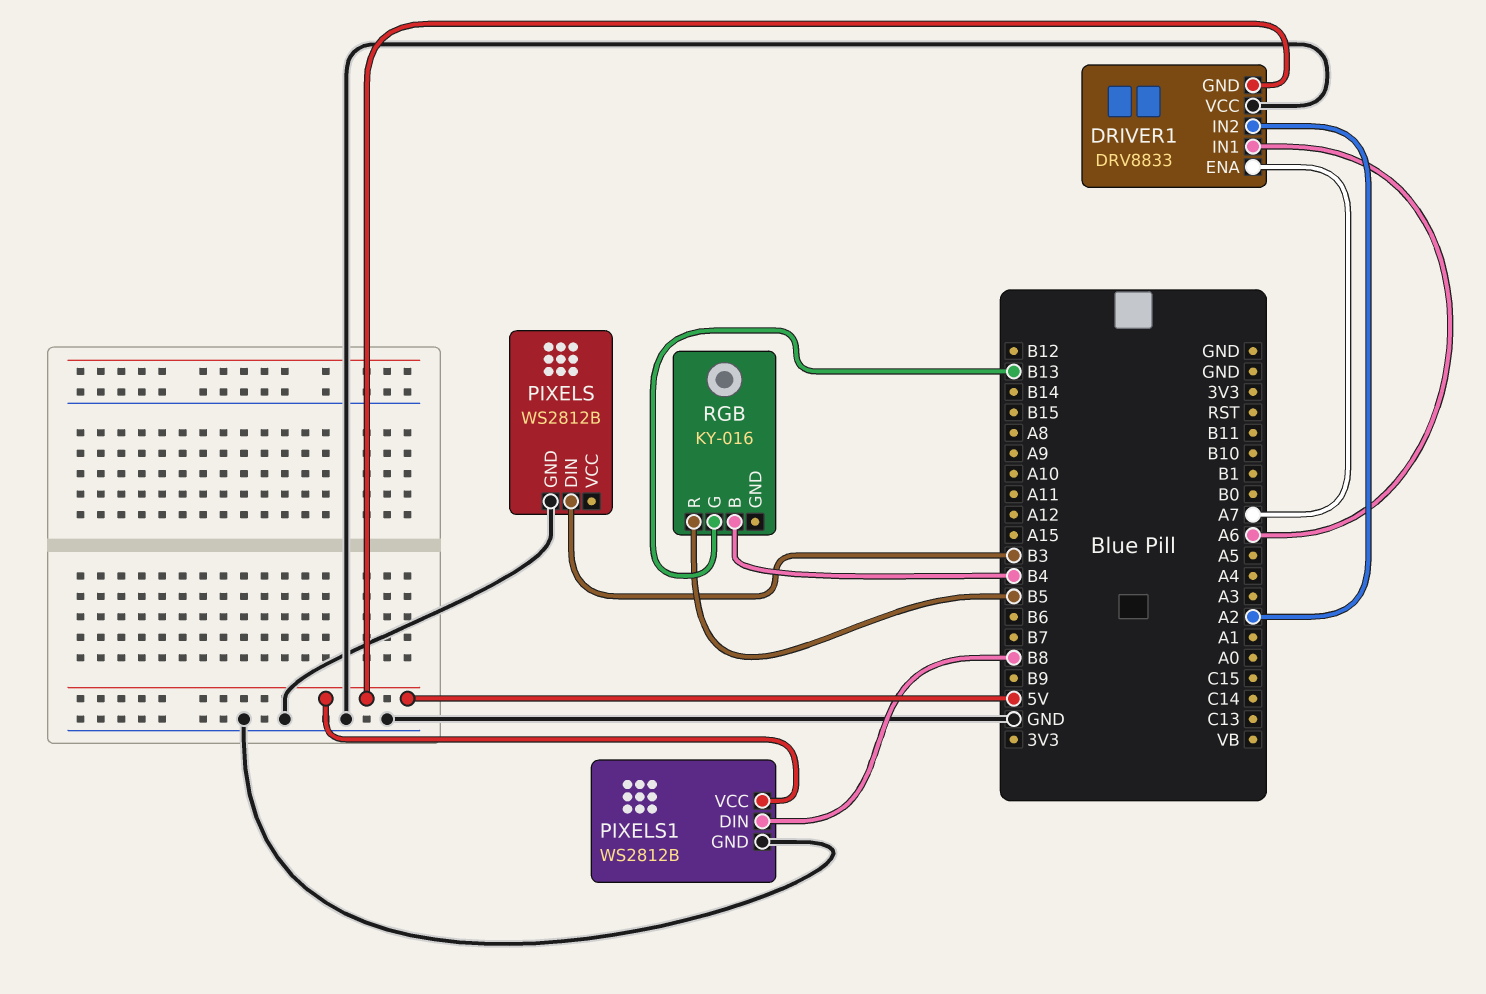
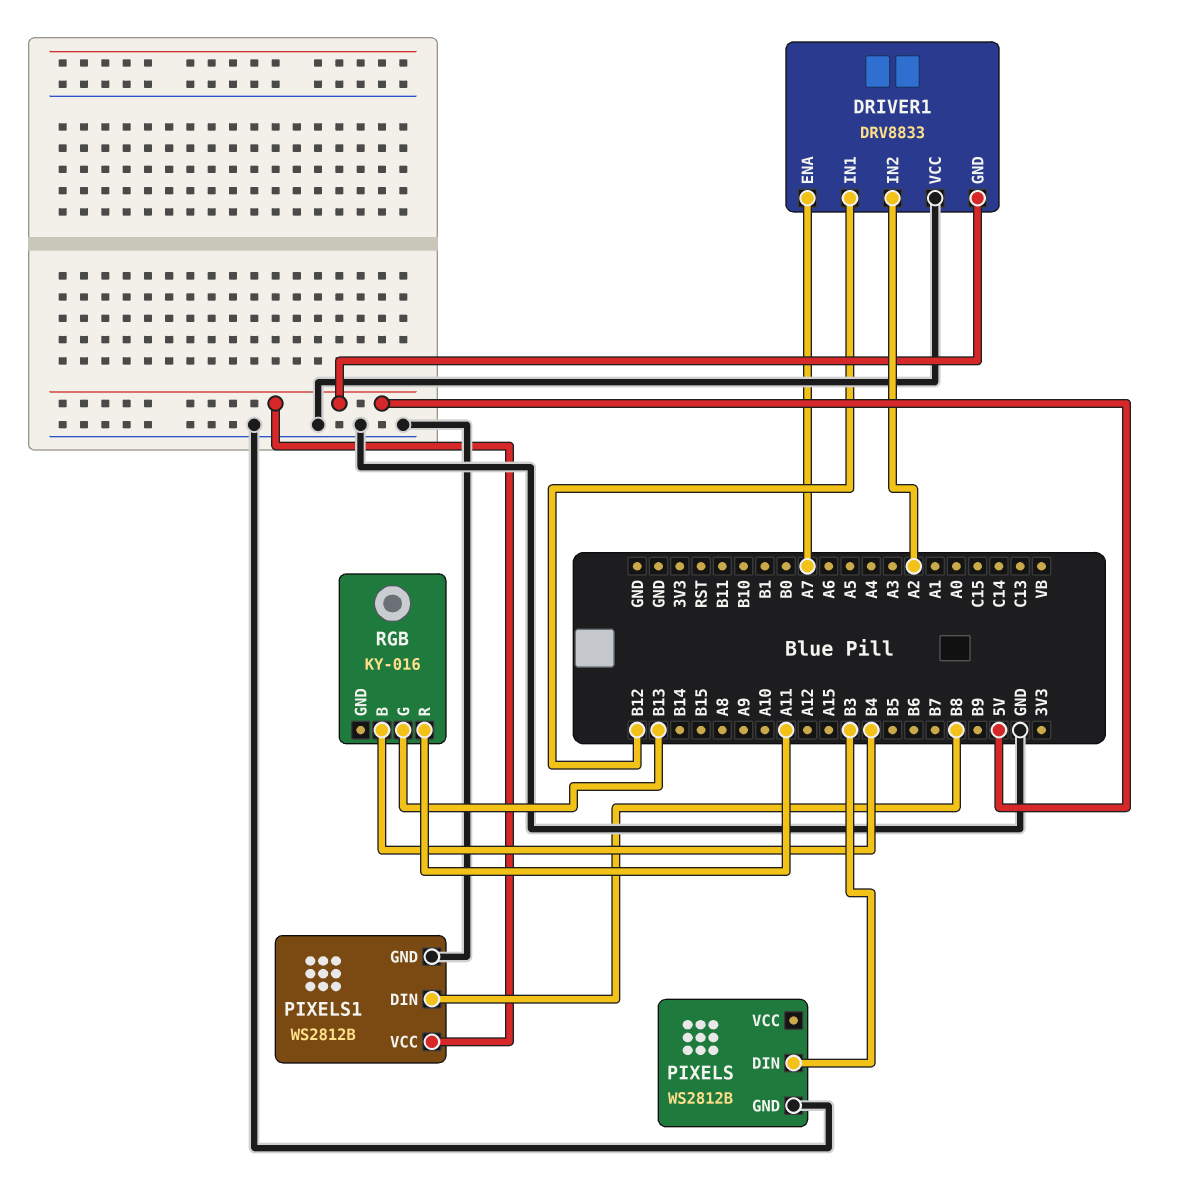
DRIVER1 pin IN1: A6 -> B12
RGB pin R: B5 -> A11

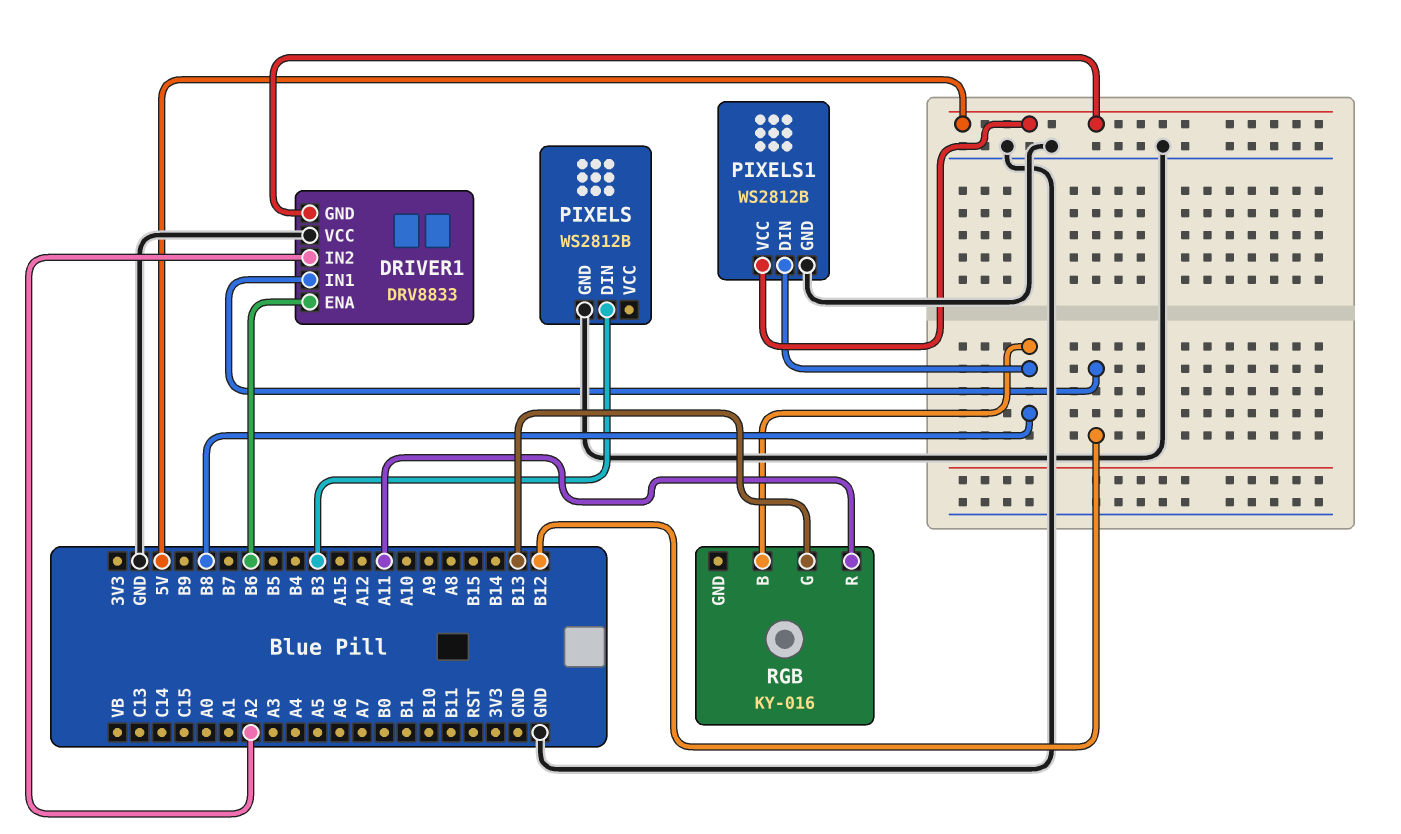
DRIVER1 pin ENA: A7 -> B6
RGB pin B: B4 -> B8

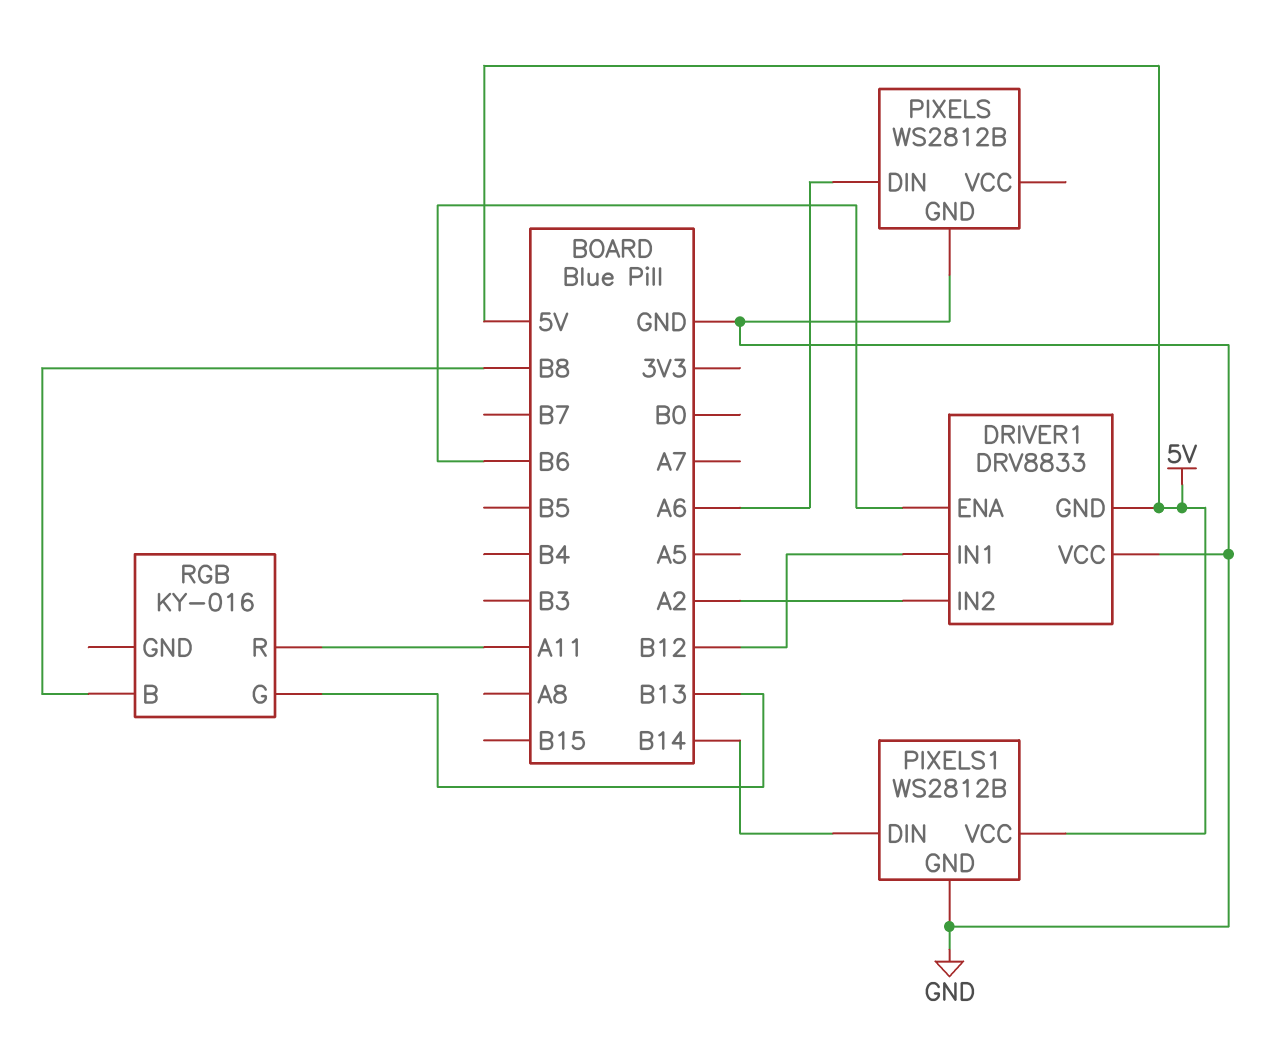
PIXELS pin DIN: B3 -> A6
PIXELS1 pin DIN: B8 -> B14

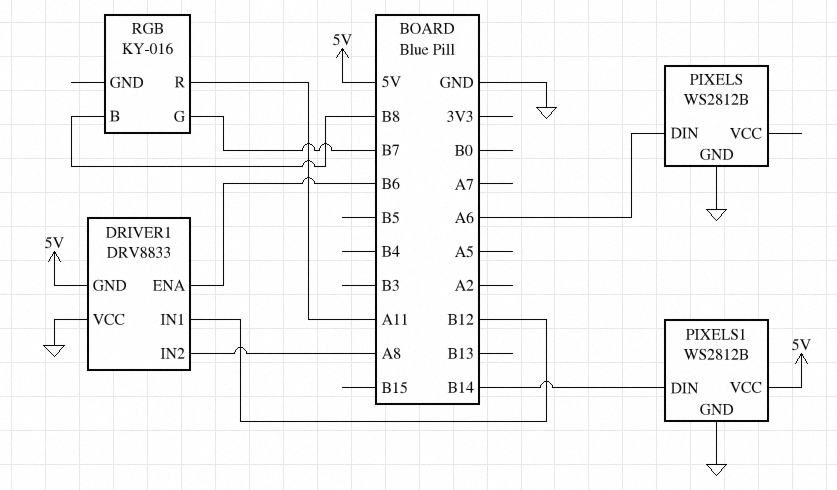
DRIVER1 pin IN2: A2 -> A8
RGB pin G: B13 -> B7

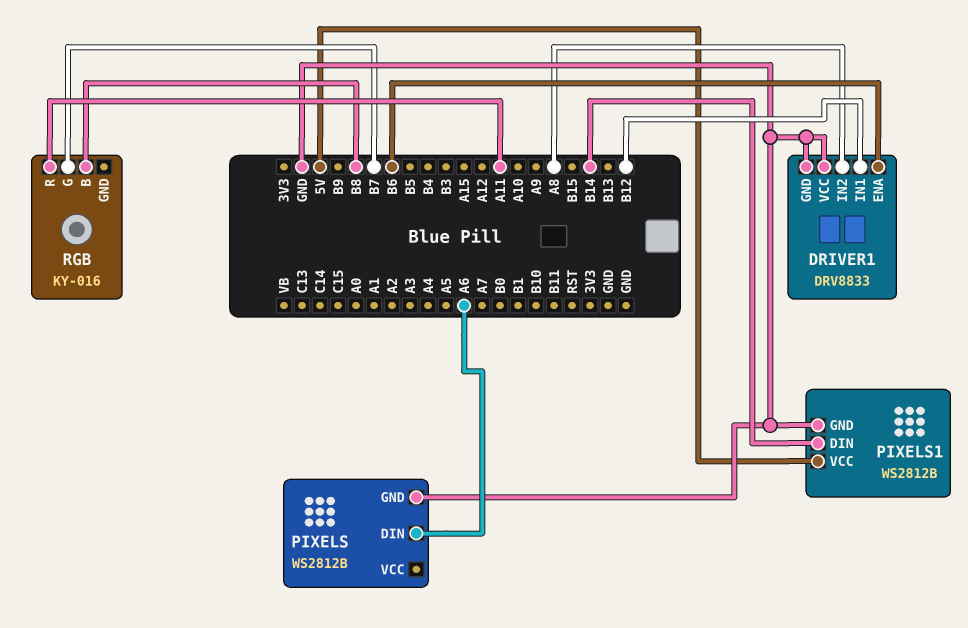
DRIVER1 pin GND: 5V -> GND

